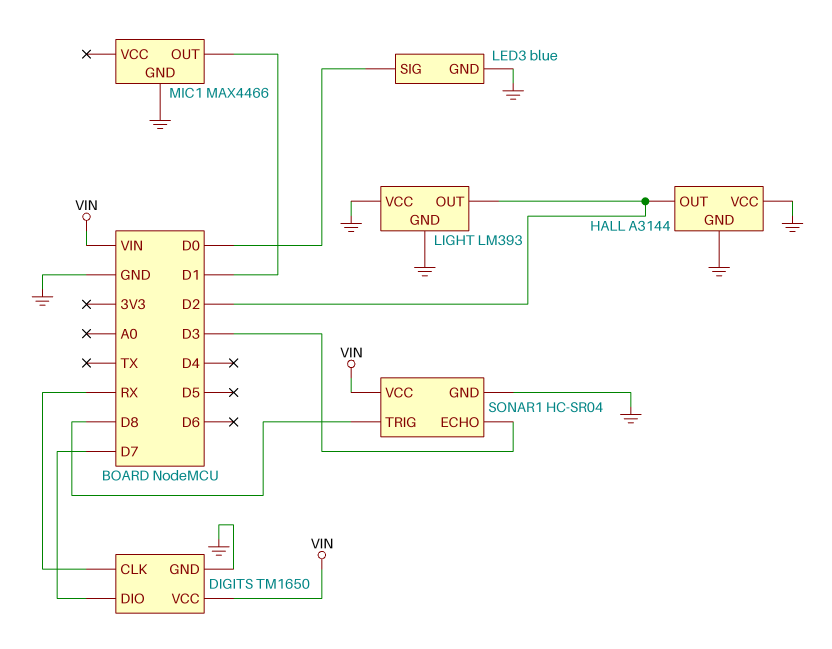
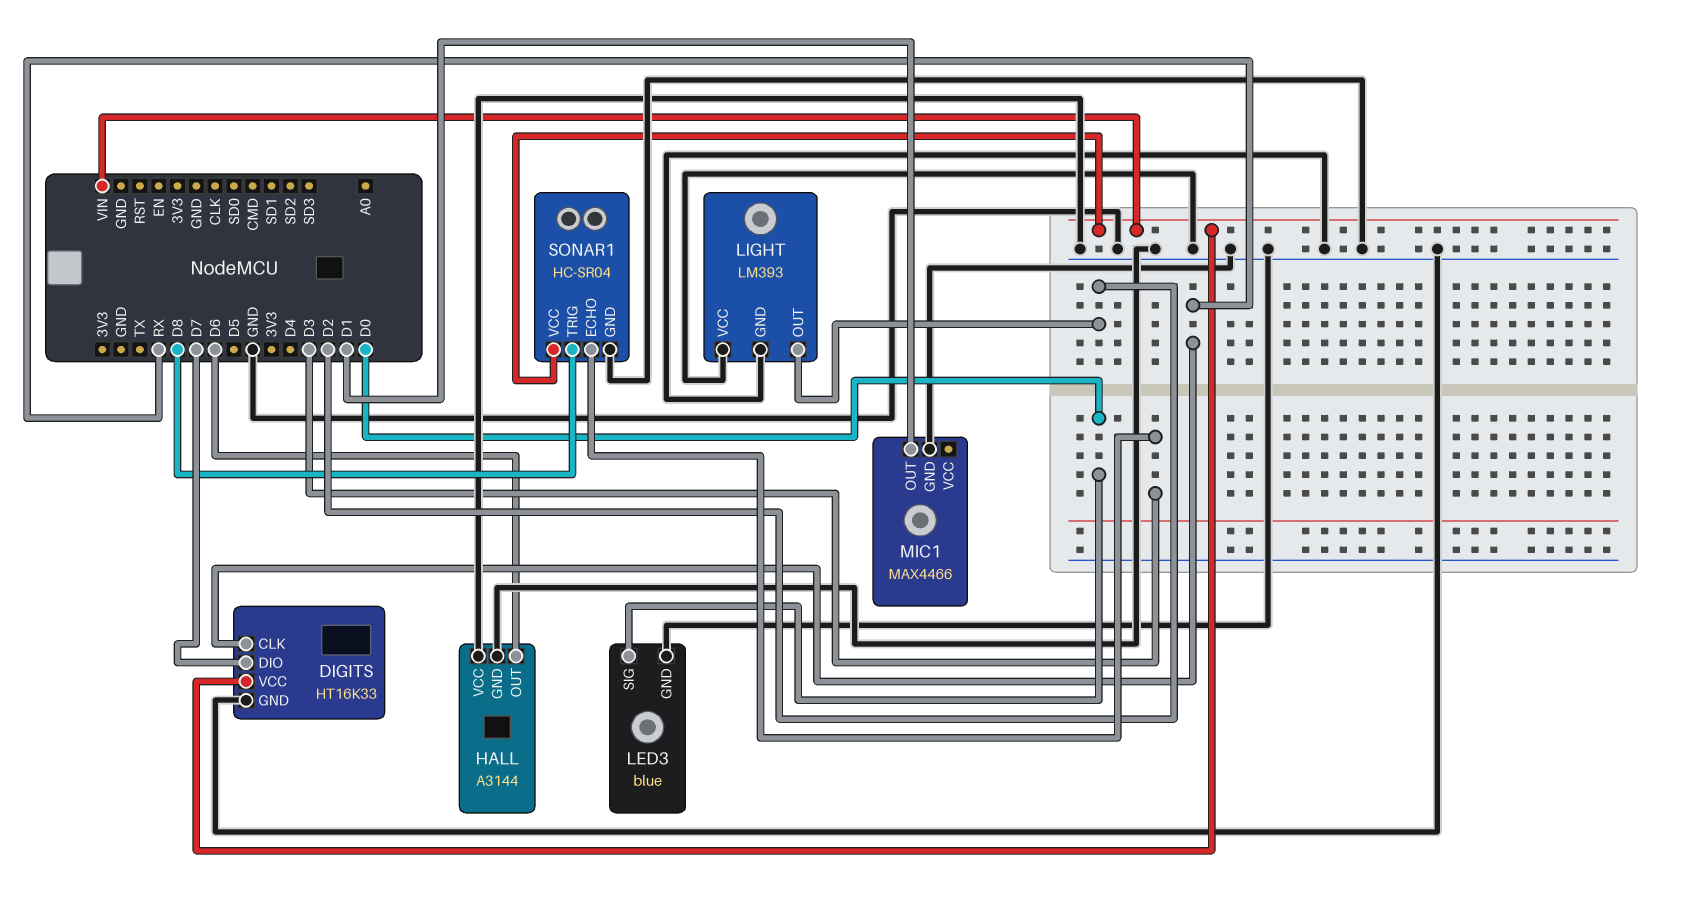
DIGITS: TM1650 -> HT16K33
HALL pin OUT: D2 -> D6

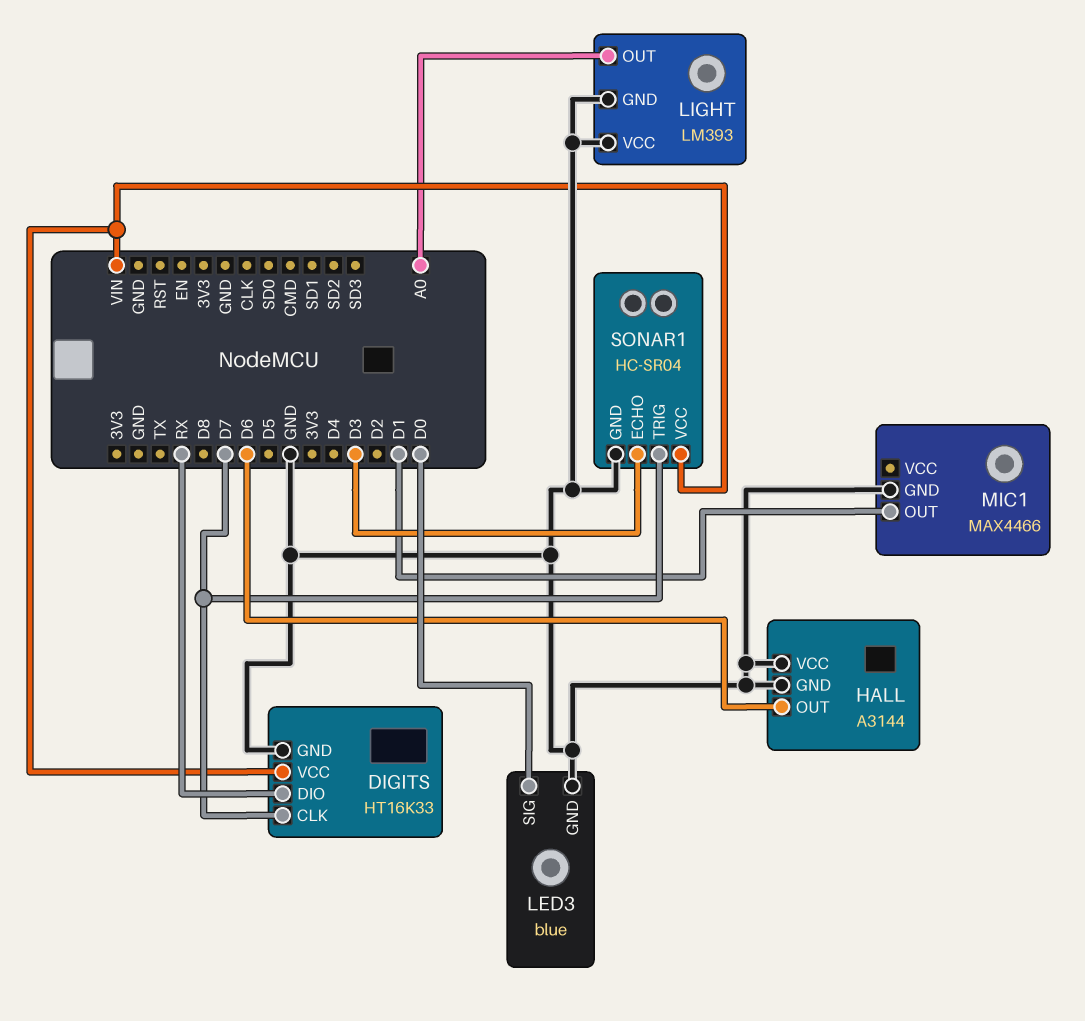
DIGITS pin CLK: RX -> D7
DIGITS pin DIO: D7 -> RX
LIGHT pin OUT: D2 -> A0
SONAR1 pin TRIG: D8 -> D7

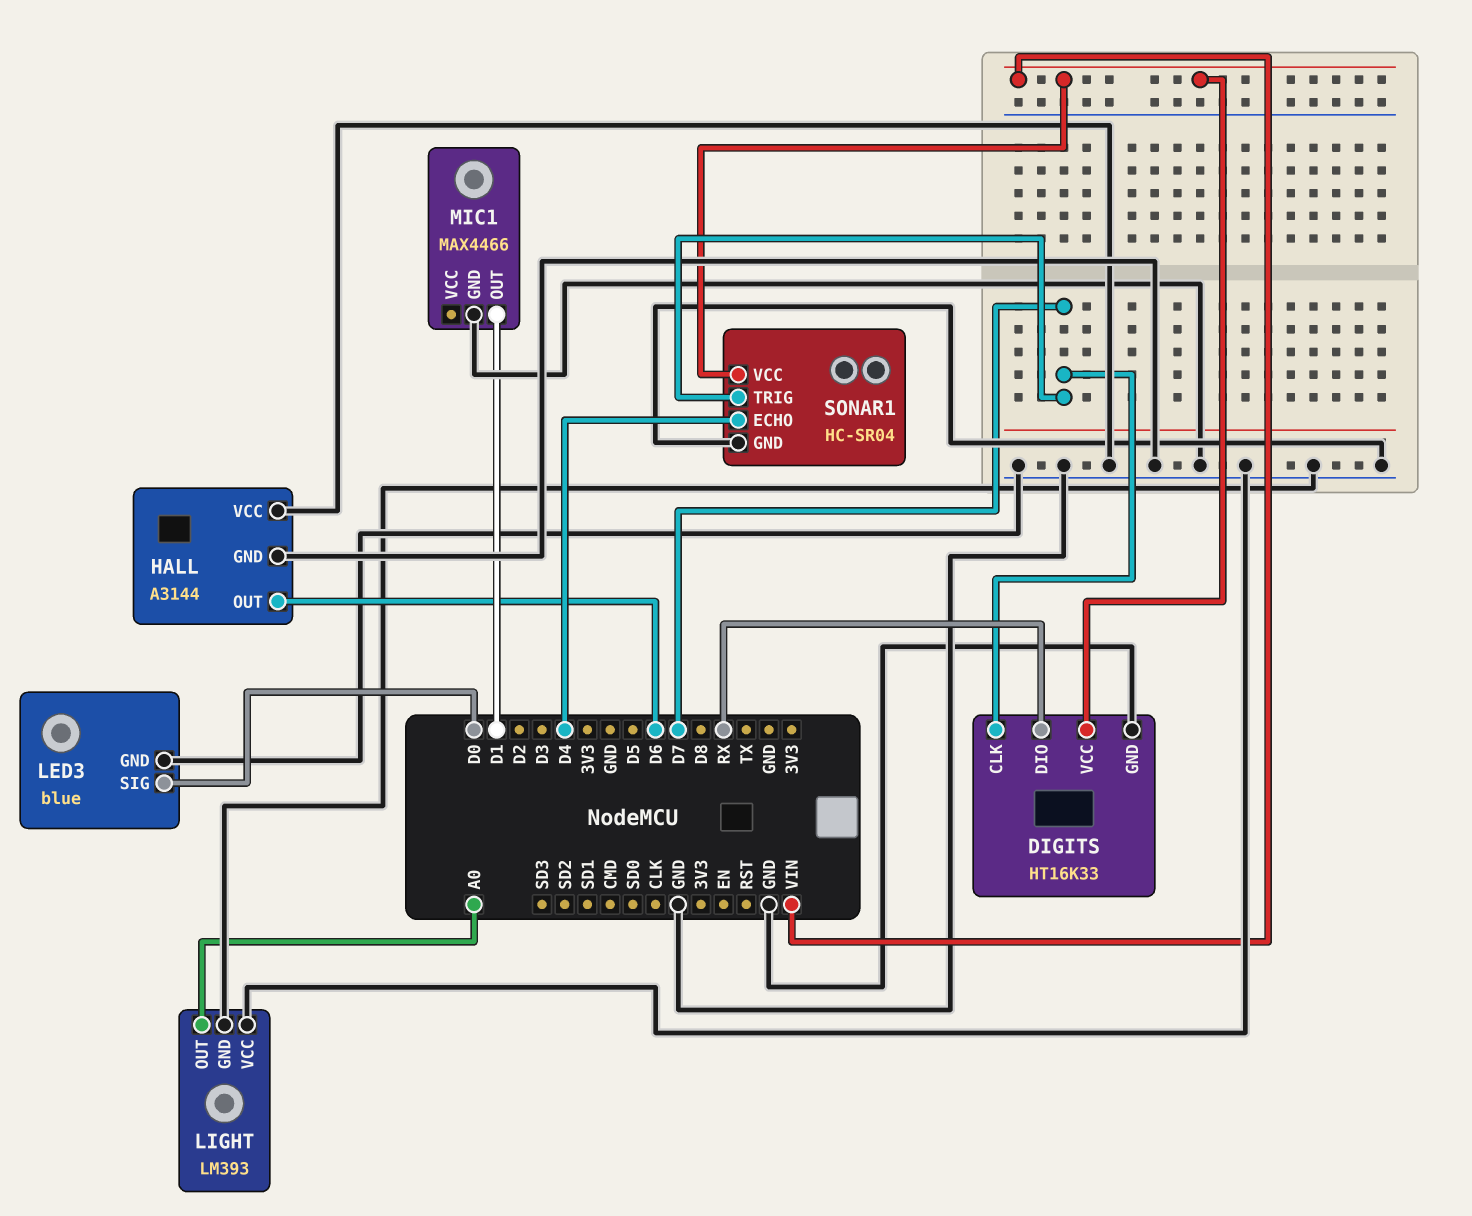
SONAR1 pin ECHO: D3 -> D4

